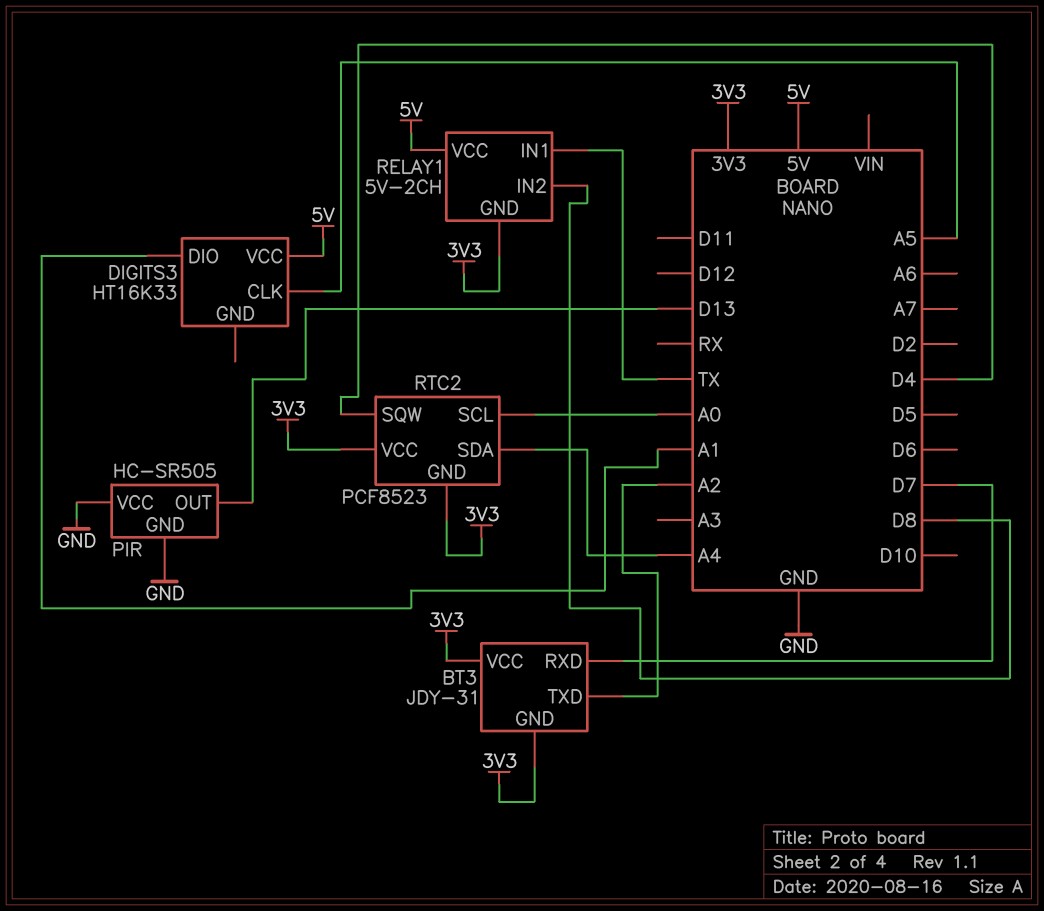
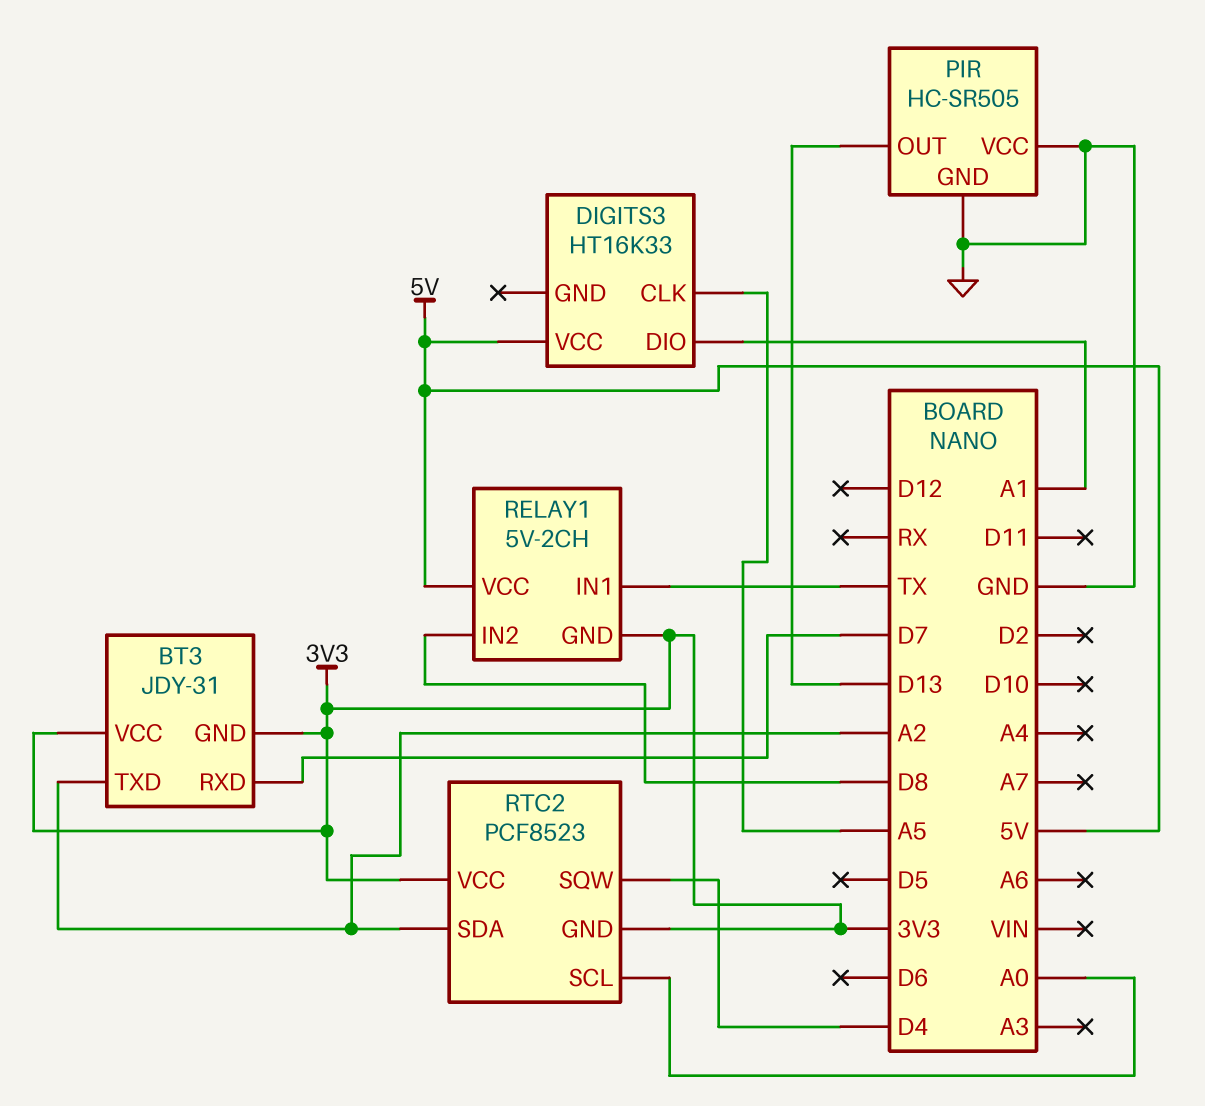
RTC2 pin SDA: A4 -> A2

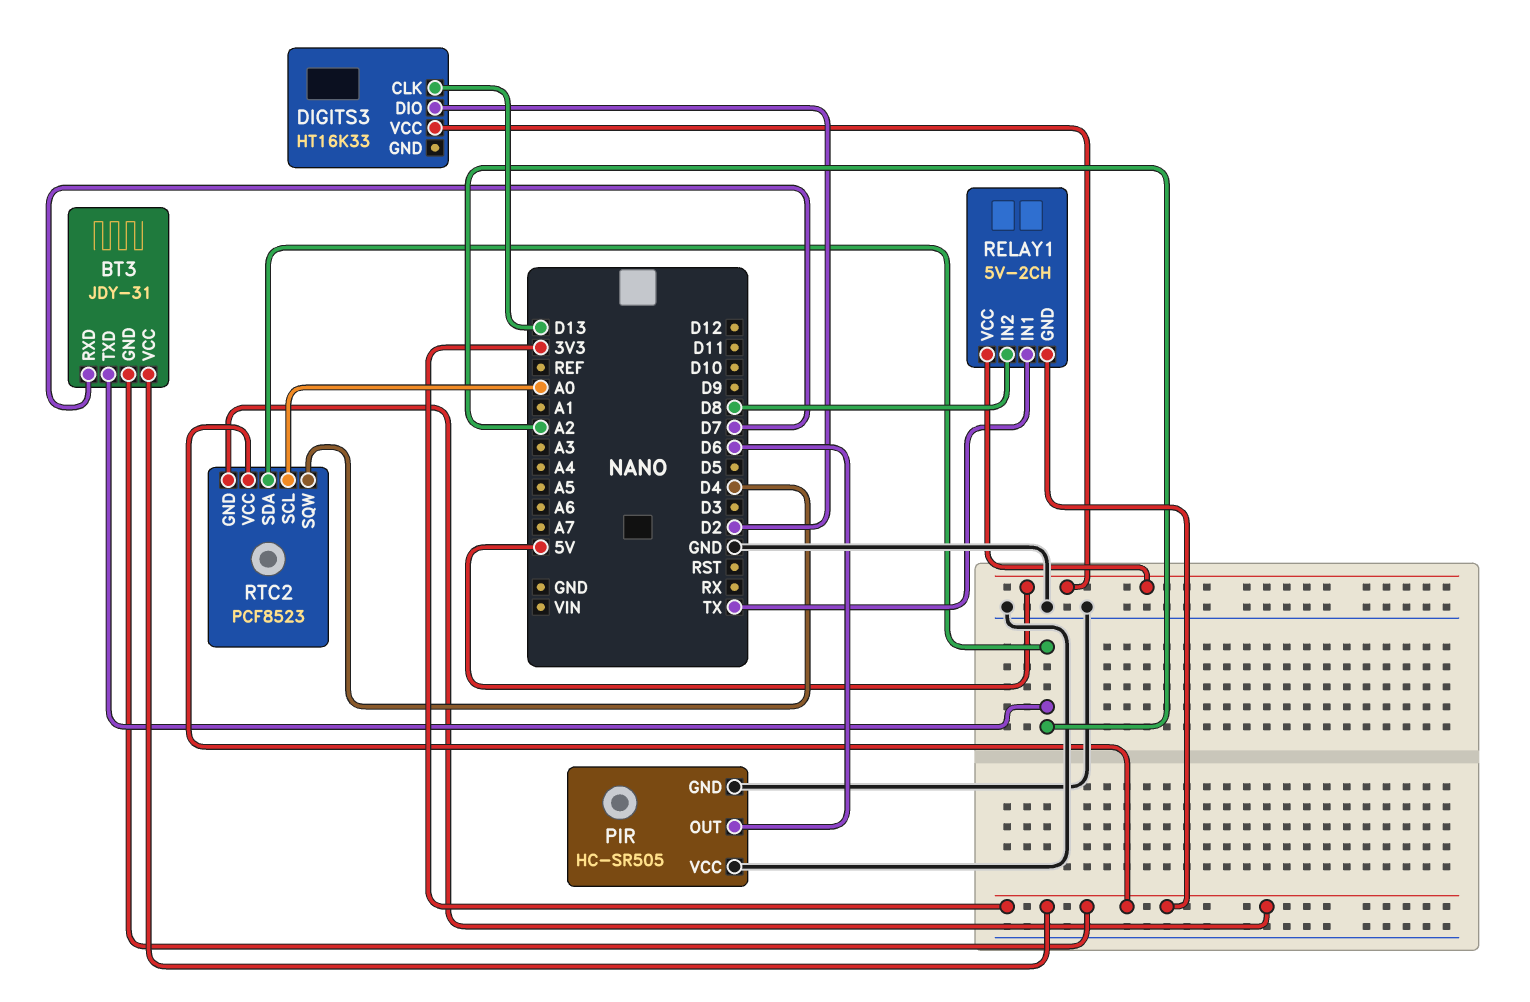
DIGITS3 pin CLK: A5 -> D13
DIGITS3 pin DIO: A1 -> D2
PIR pin OUT: D13 -> D6

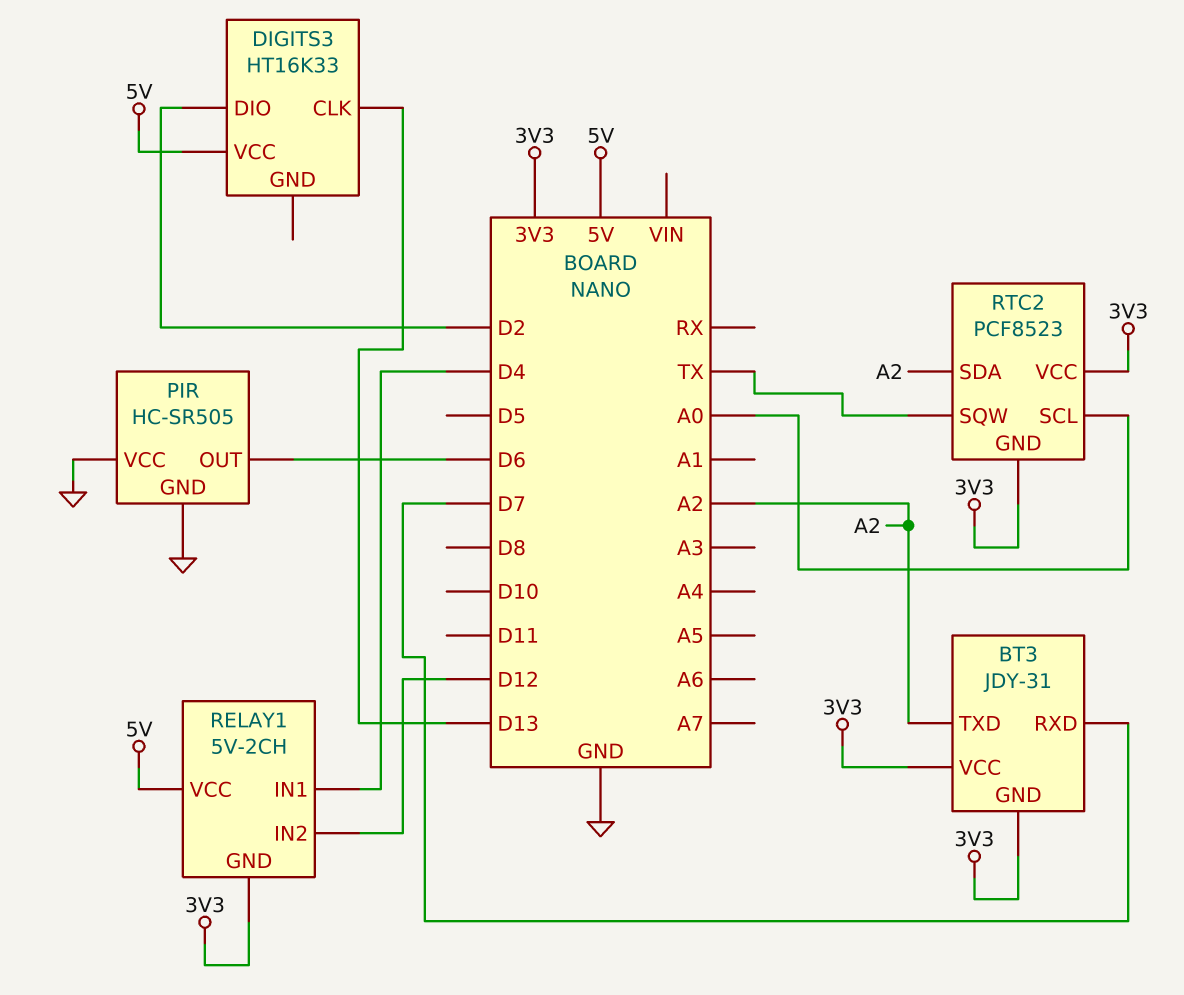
RELAY1 pin IN1: TX -> D4
RELAY1 pin IN2: D8 -> D12
RTC2 pin SQW: D4 -> TX

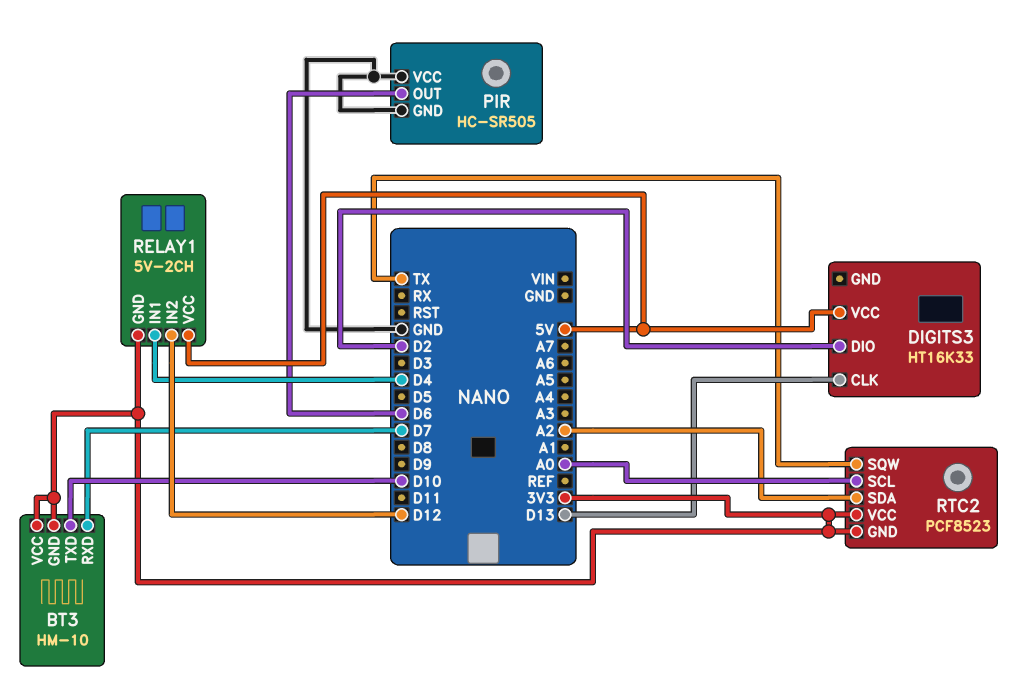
BT3: JDY-31 -> HM-10
BT3 pin TXD: A2 -> D10

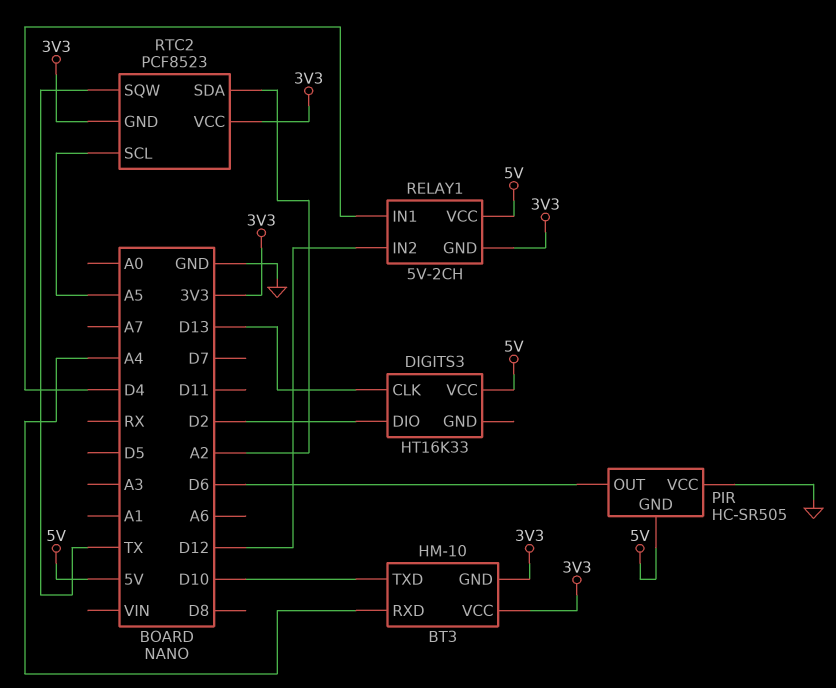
BT3 pin RXD: D7 -> A4
PIR pin GND: GND -> 5V
RTC2 pin SCL: A0 -> A5

